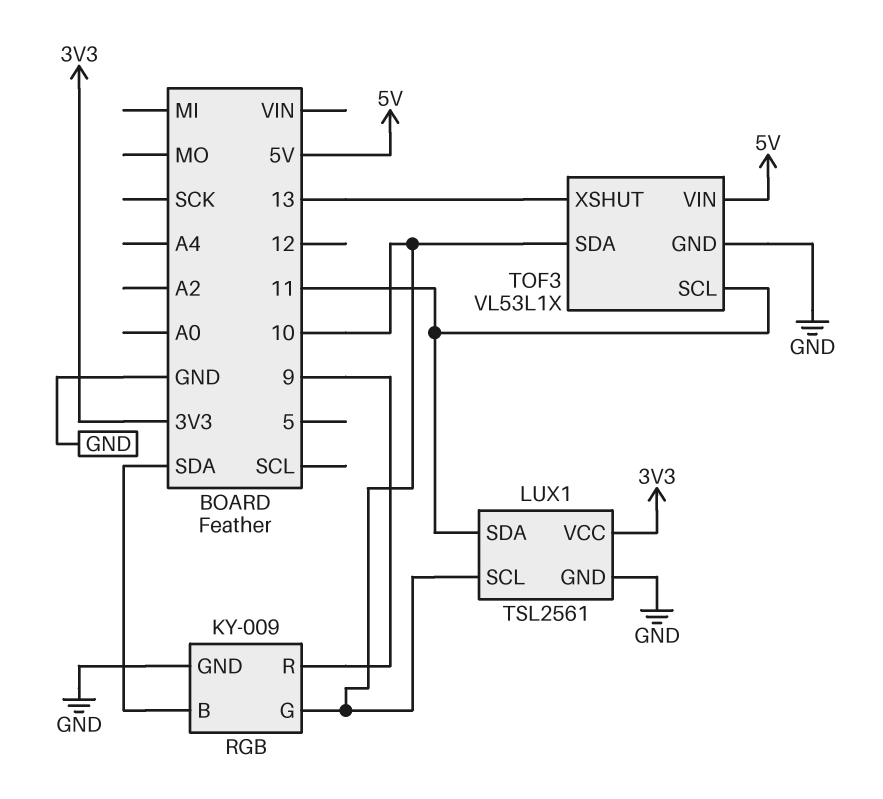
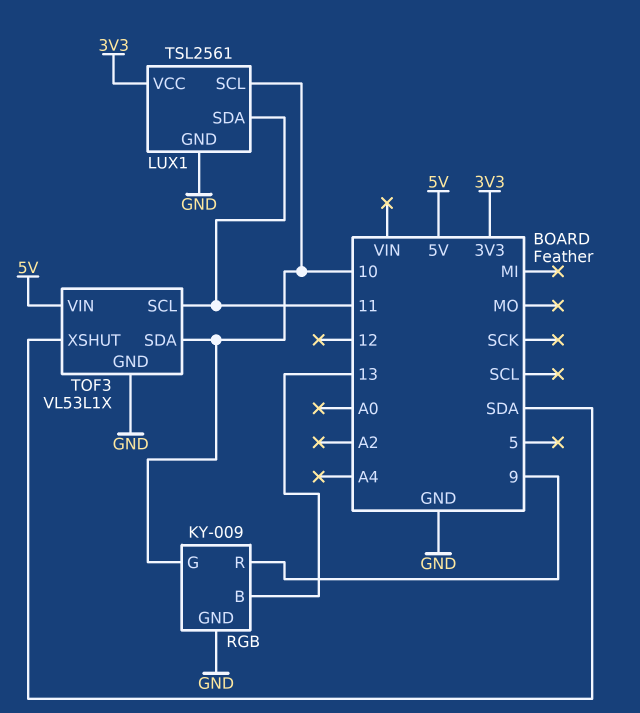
RGB pin B: SDA -> 13
TOF3 pin XSHUT: 13 -> SDA

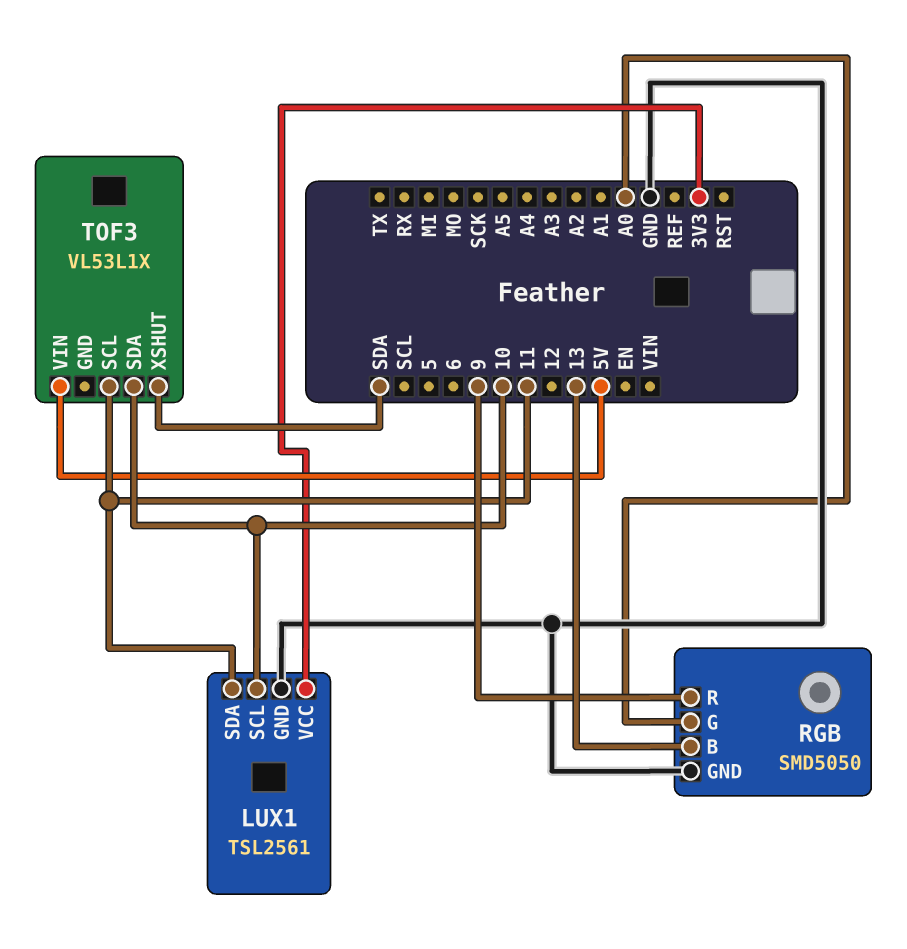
RGB: KY-009 -> SMD5050
RGB pin G: 10 -> A0
TOF3 pin GND: GND -> none

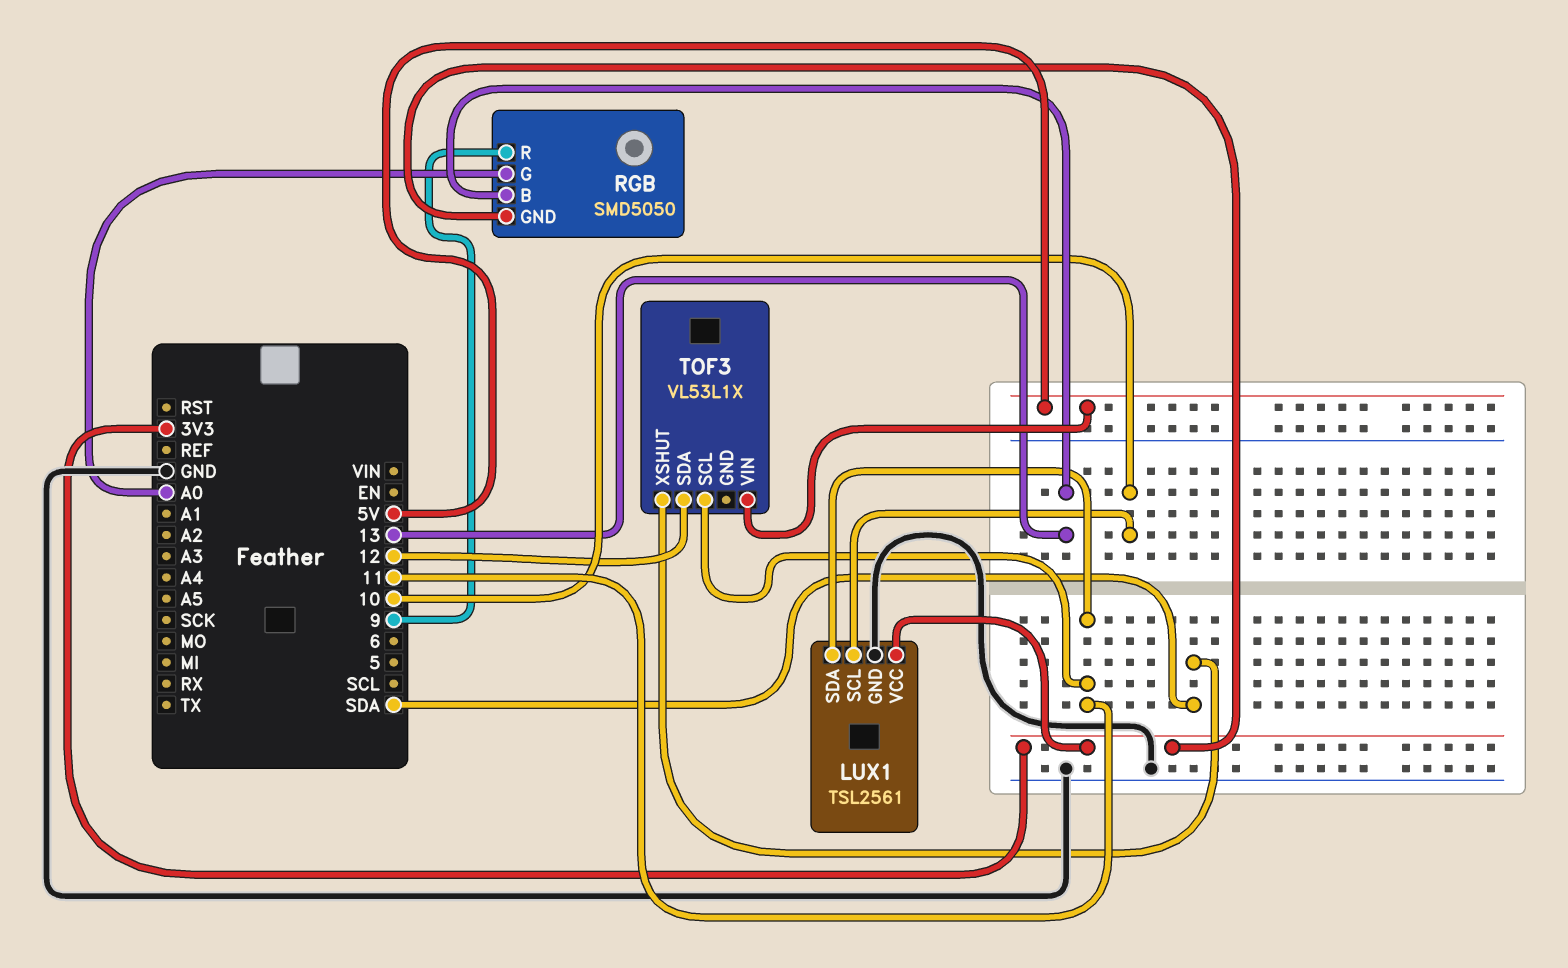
RGB pin GND: GND -> 3V3
TOF3 pin SDA: 10 -> 12

